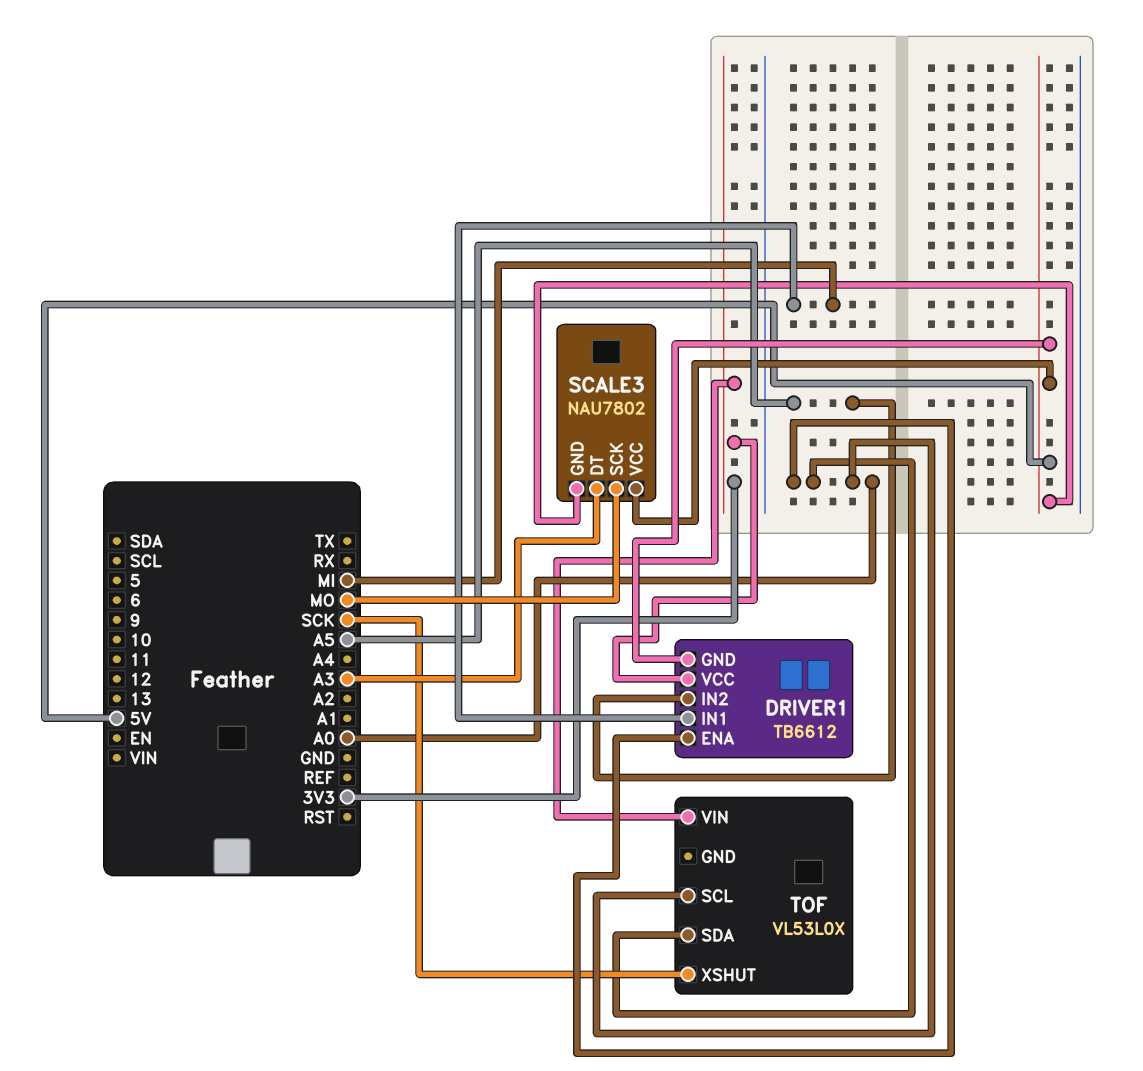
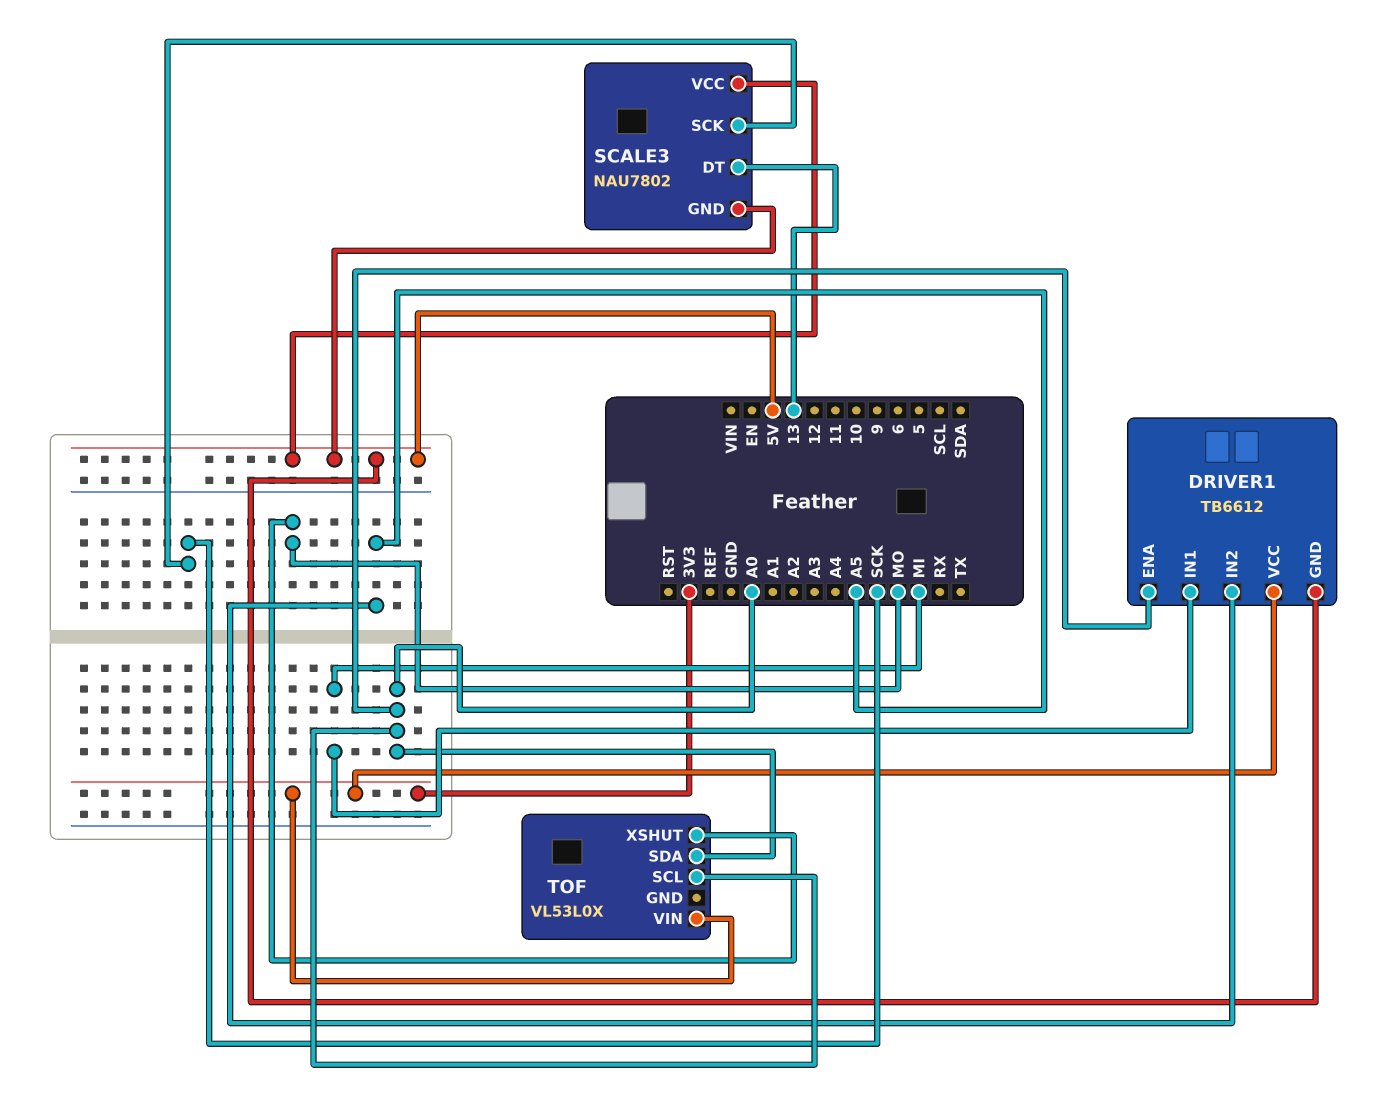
SCALE3 pin DT: A3 -> 13
SCALE3 pin SCK: MO -> SCK
TOF pin XSHUT: SCK -> MO

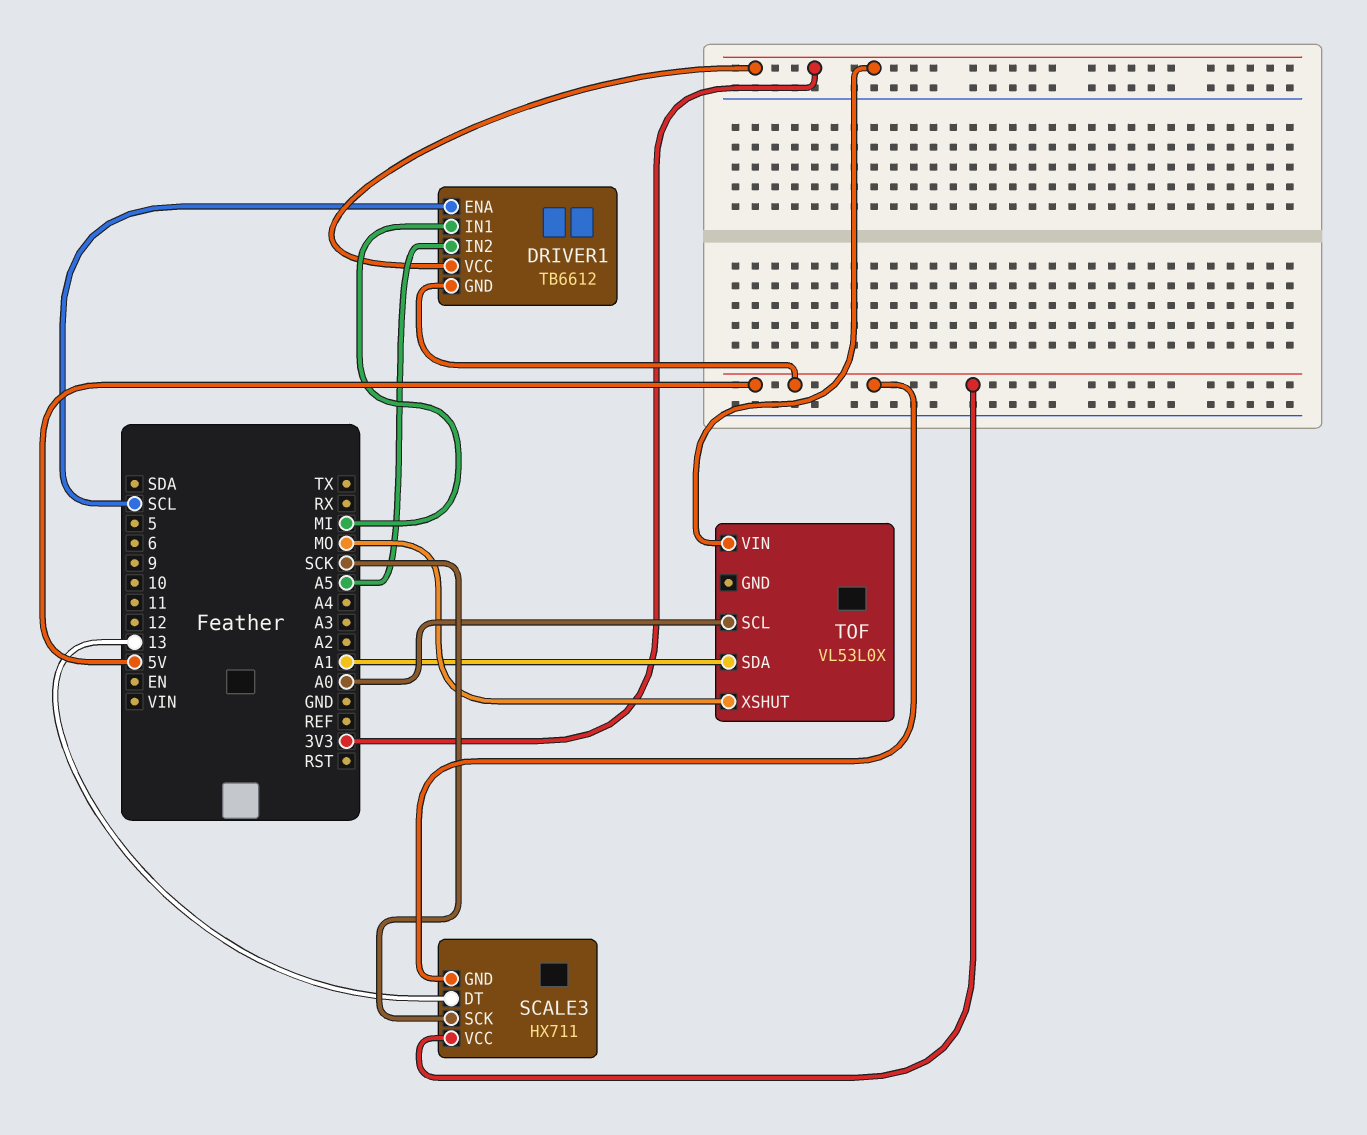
DRIVER1 pin ENA: A0 -> SCL
SCALE3: NAU7802 -> HX711
TOF pin SDA: A0 -> A1

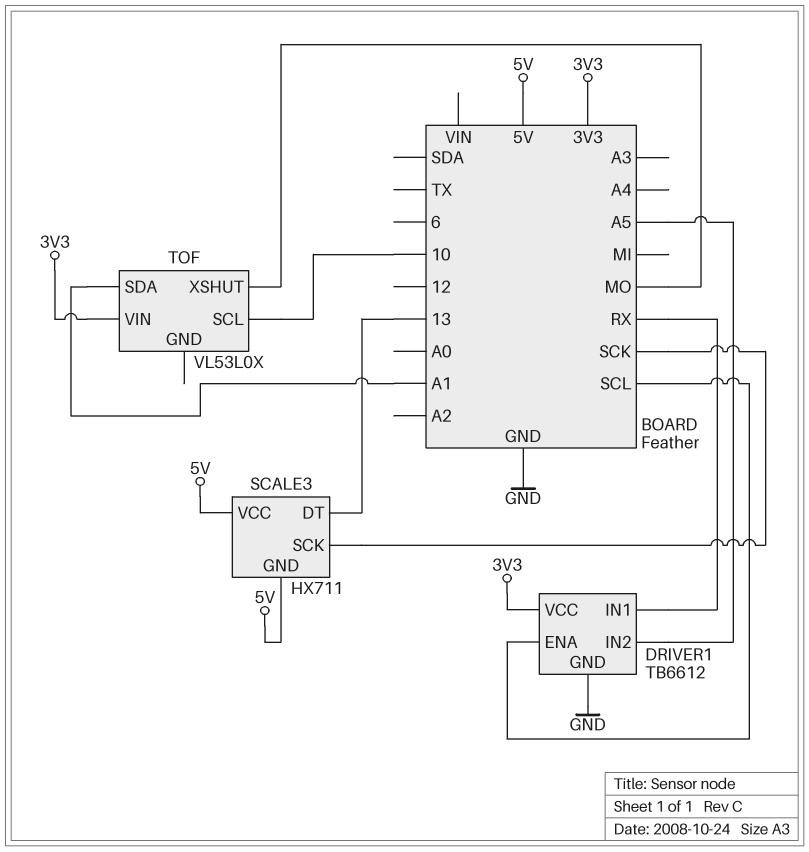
DRIVER1 pin GND: 5V -> GND
DRIVER1 pin IN1: MI -> RX
TOF pin SCL: A0 -> 10

